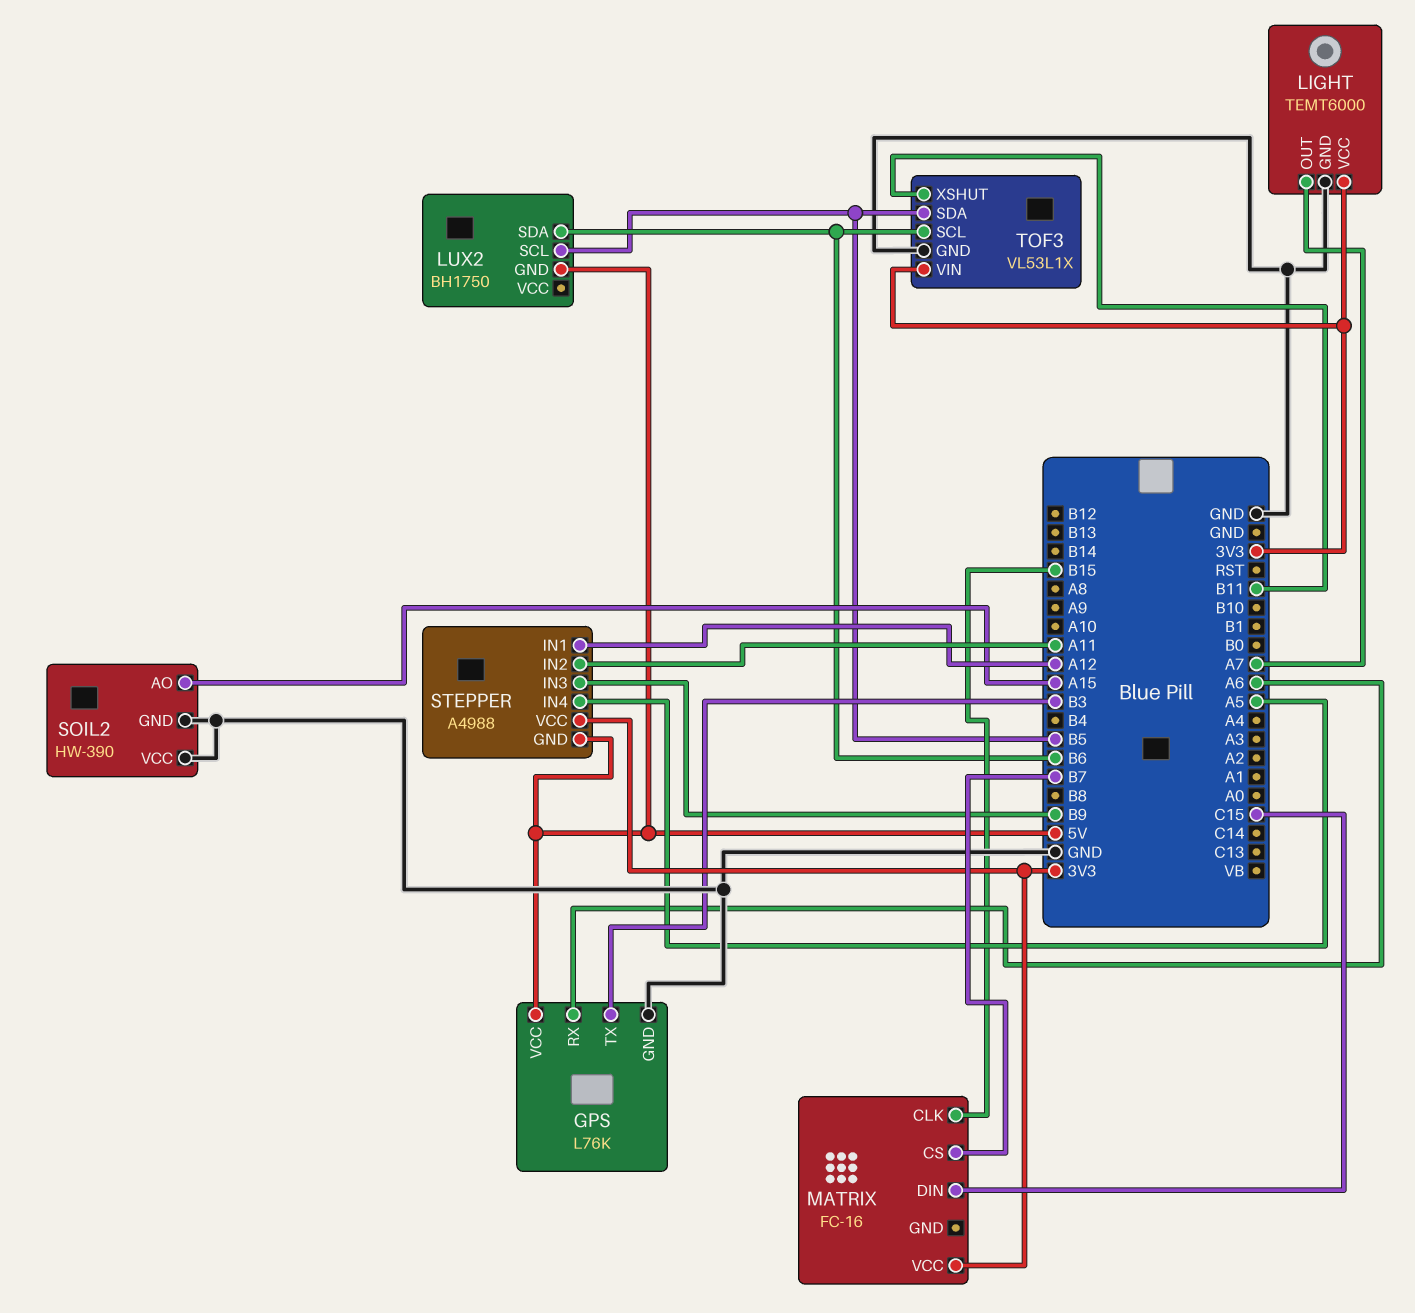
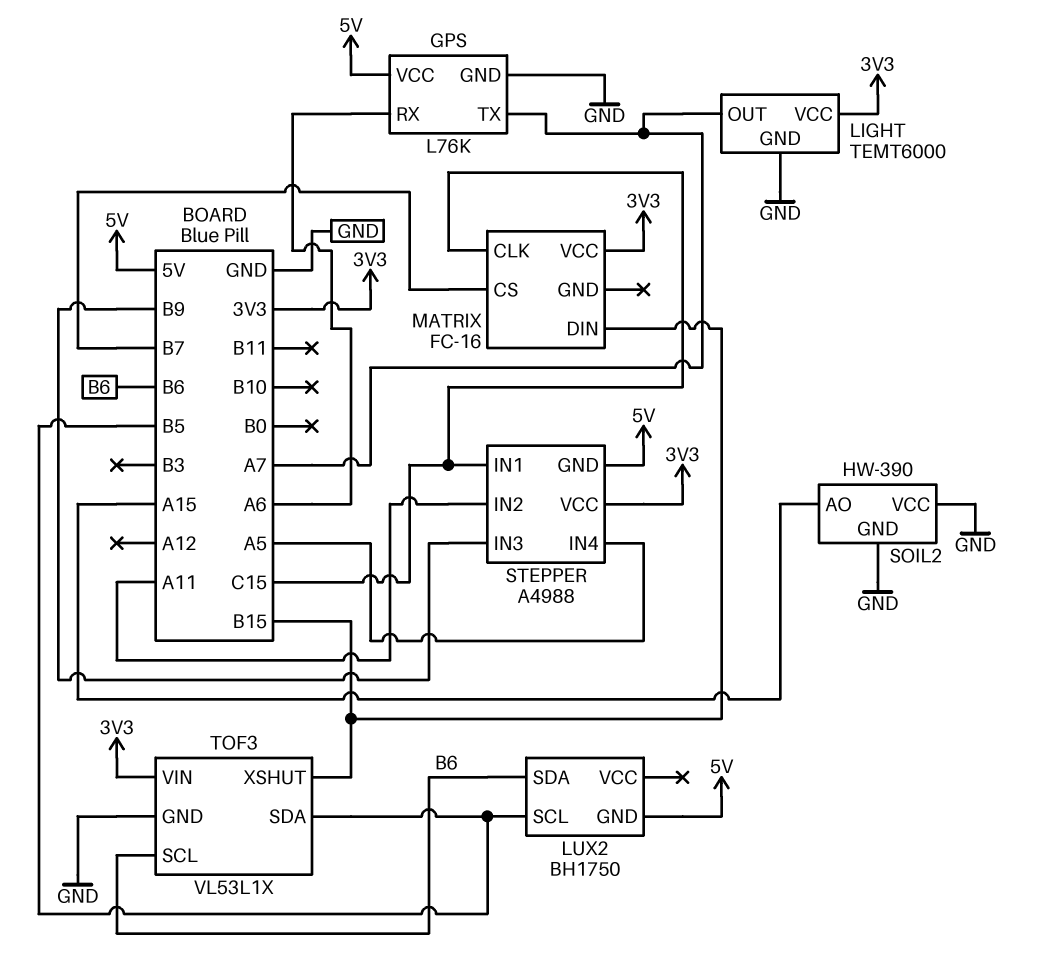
GPS pin TX: B3 -> A7
MATRIX pin CLK: B15 -> C15
MATRIX pin DIN: C15 -> B15
STEPPER pin IN1: A12 -> C15
TOF3 pin XSHUT: B11 -> B15

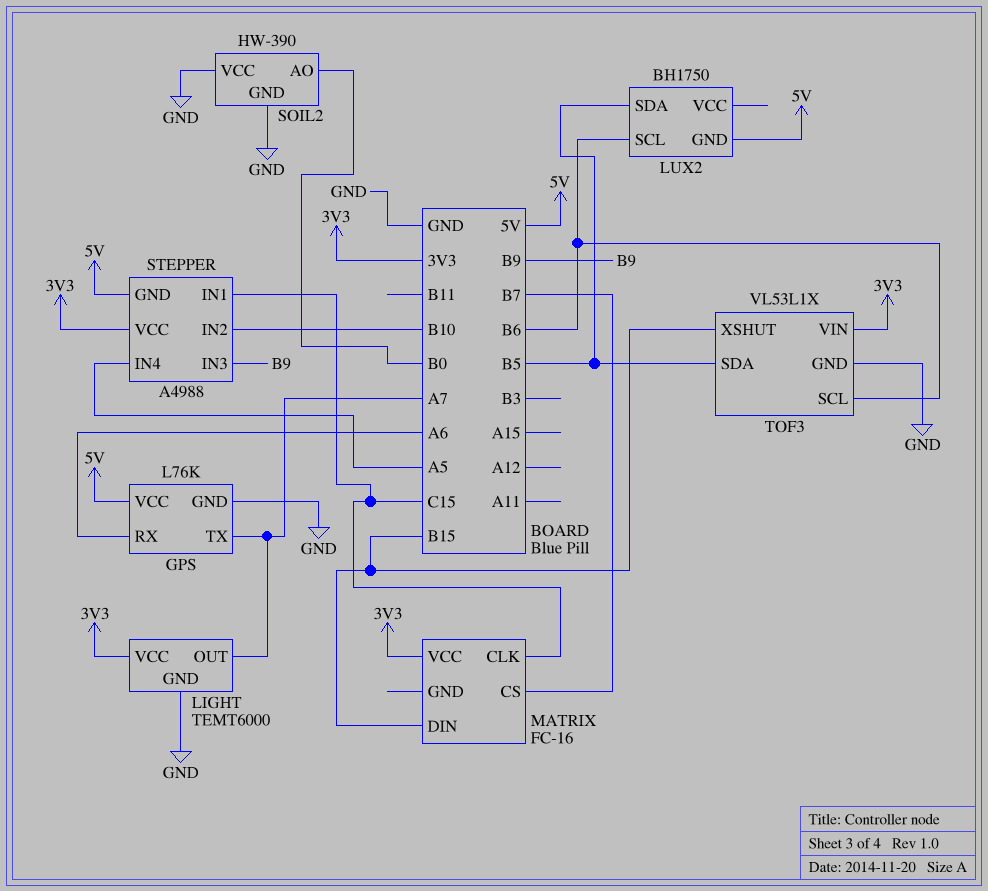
LUX2 pin SCL: B5 -> B6
LUX2 pin SDA: B6 -> B5
SOIL2 pin AO: A15 -> B0
STEPPER pin IN2: A11 -> B10

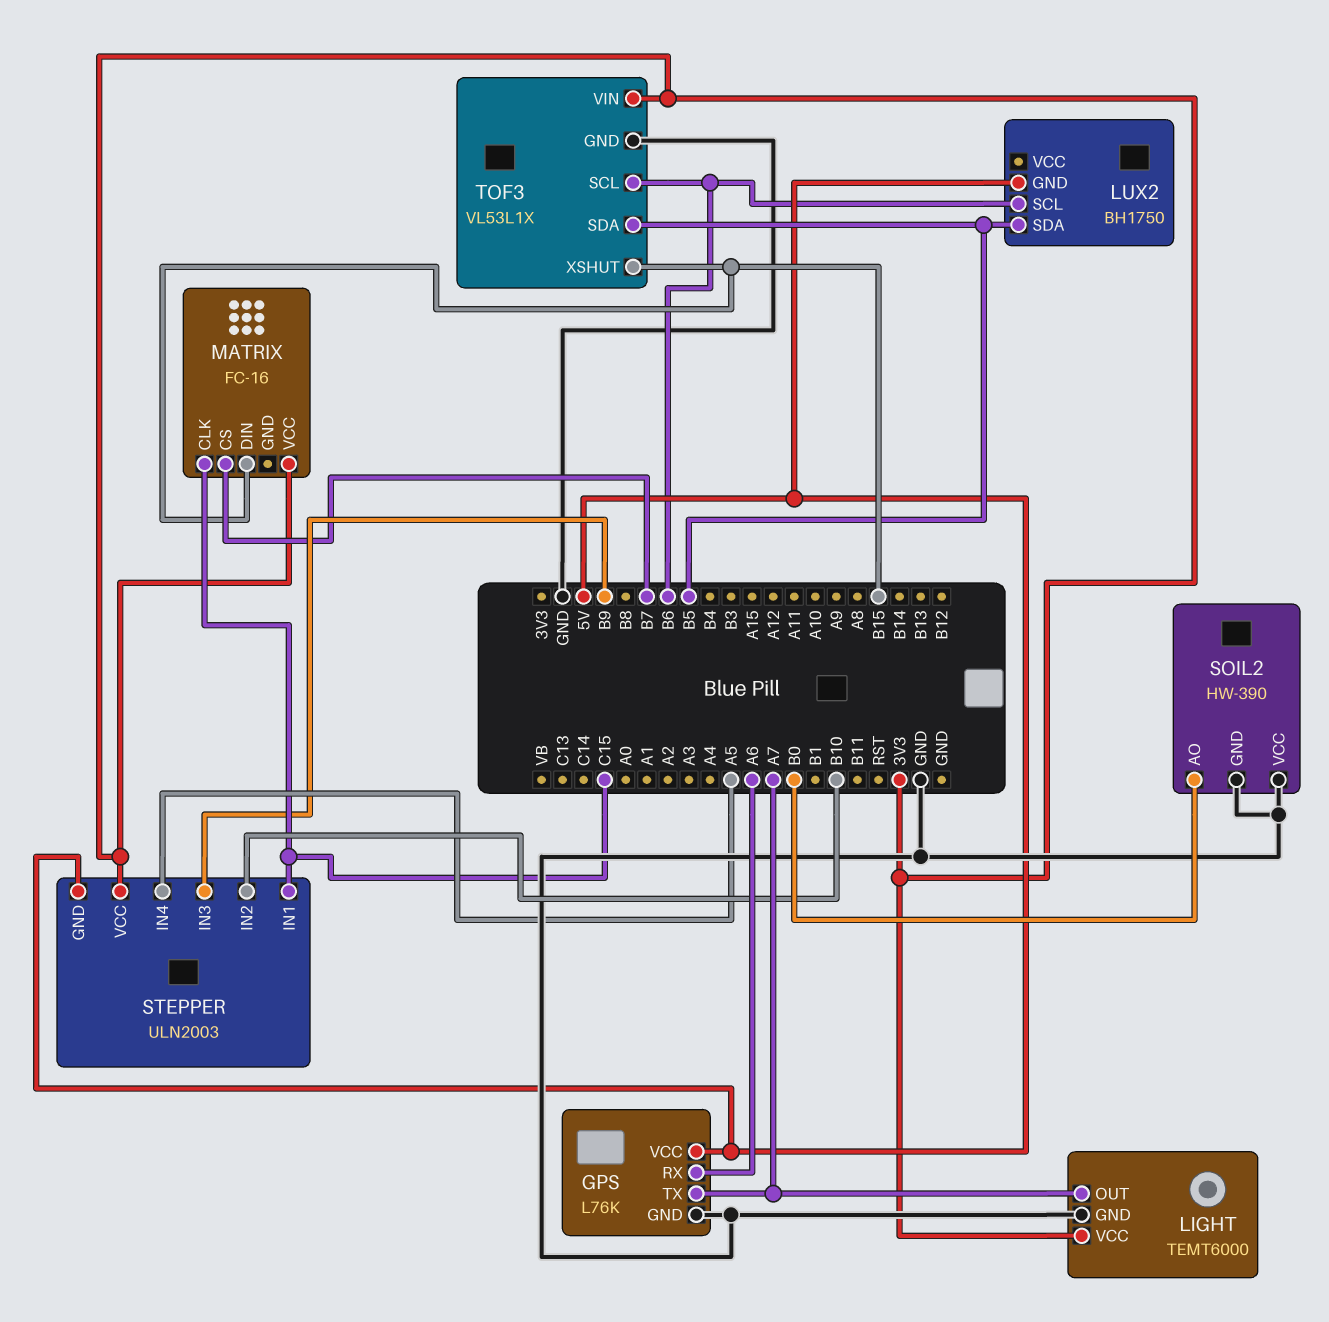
STEPPER: A4988 -> ULN2003

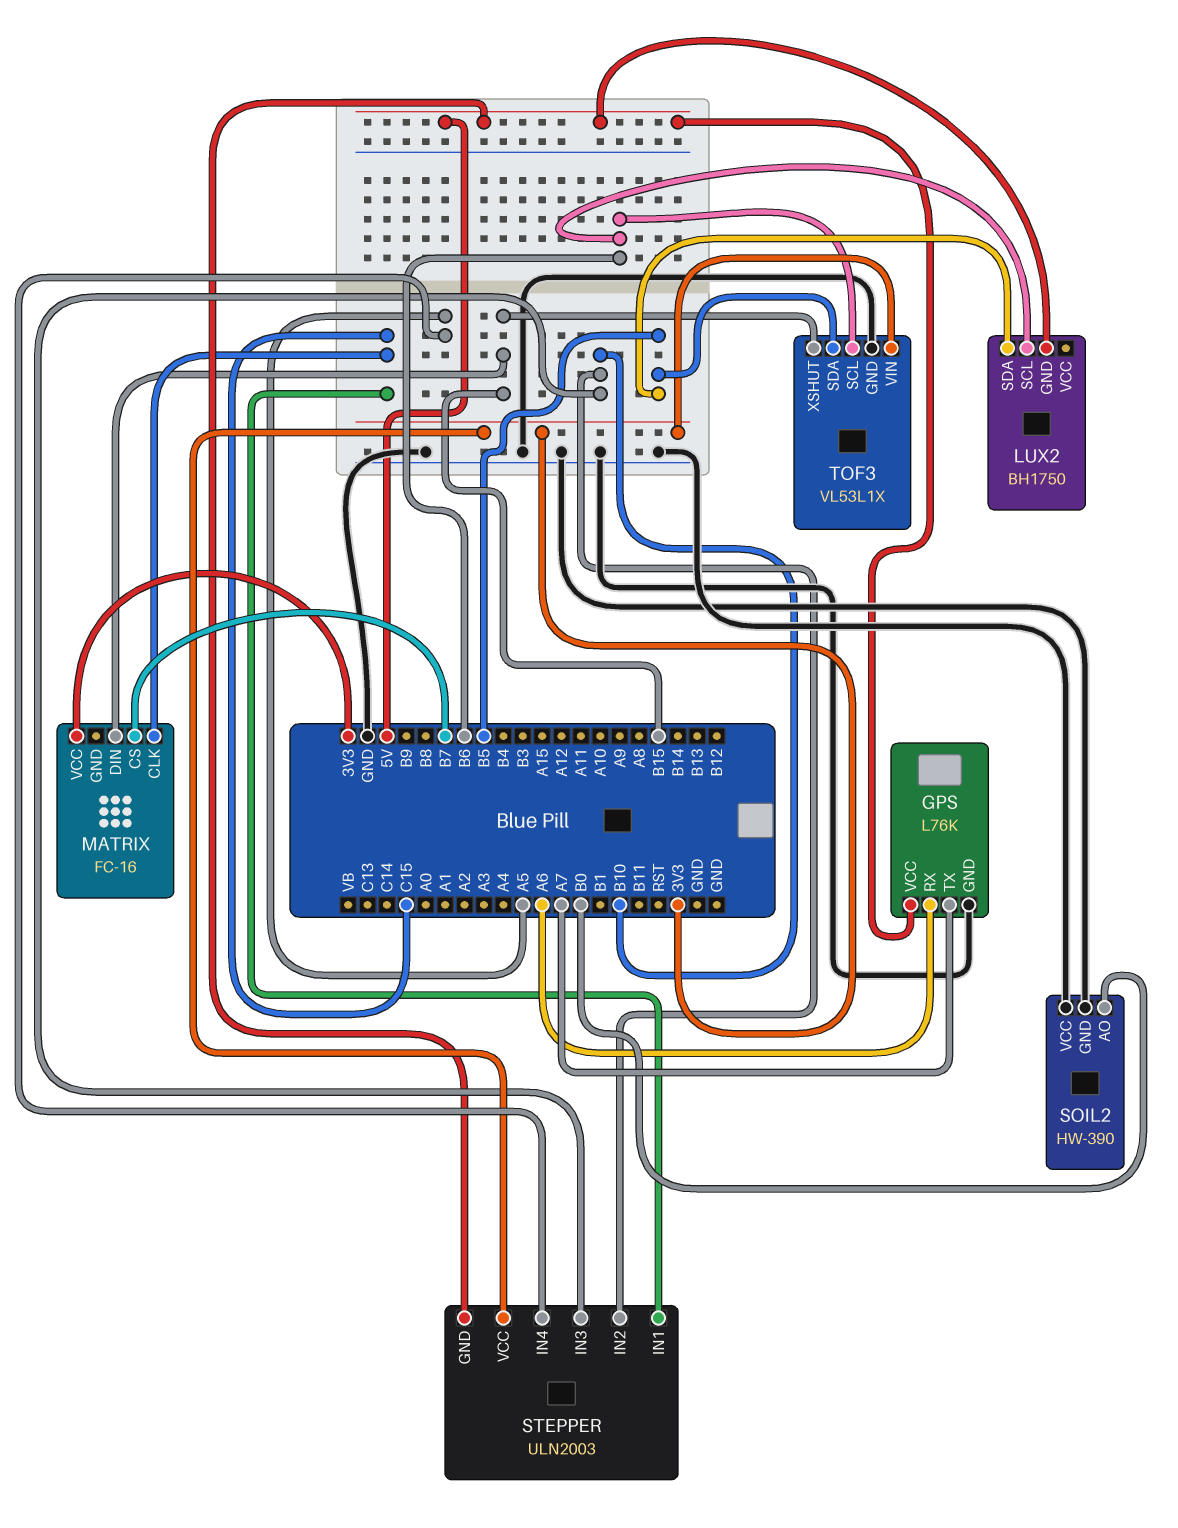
LIGHT: TEMT6000 -> none
LIGHT pin GND: GND -> none
LIGHT pin OUT: A7 -> none
LIGHT pin VCC: 3V3 -> none
STEPPER pin IN3: B9 -> B10

